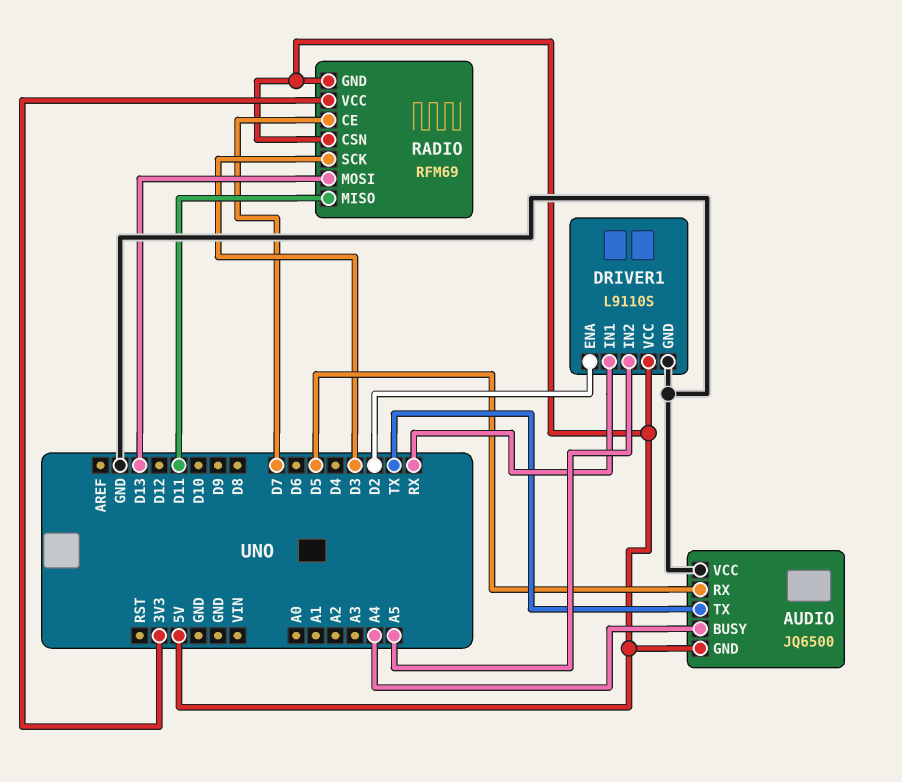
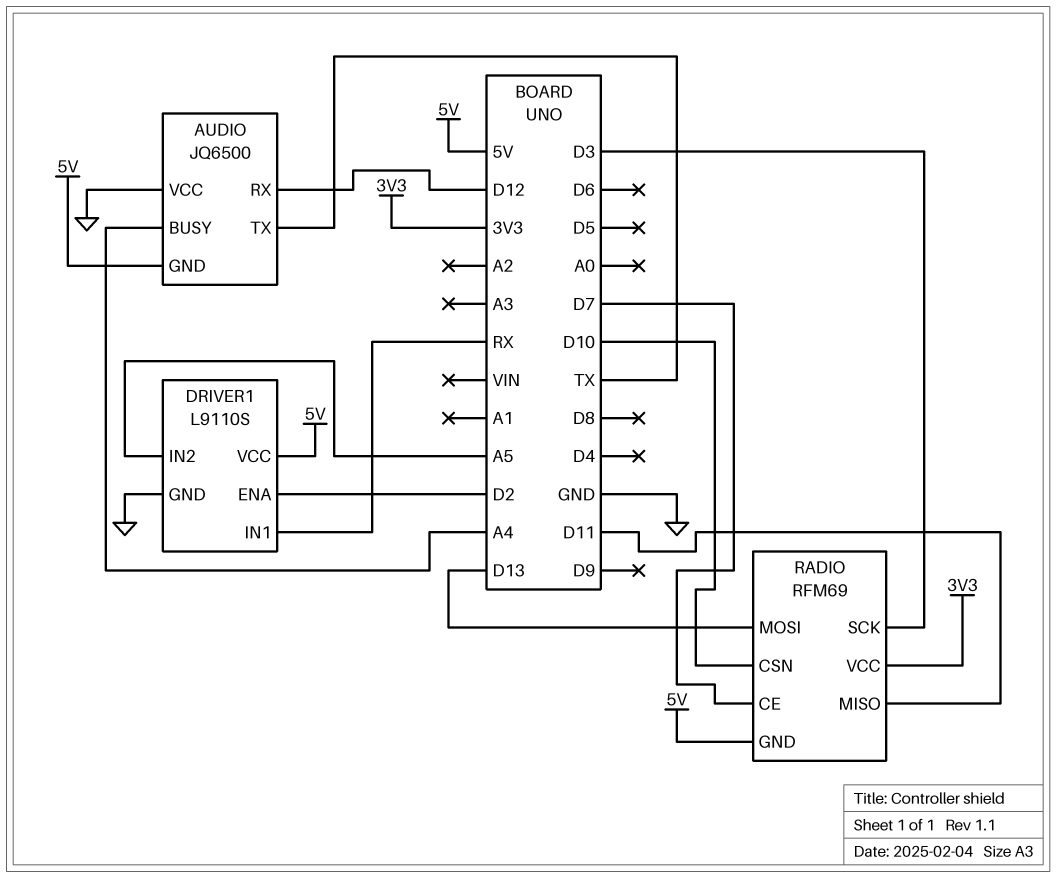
AUDIO pin RX: D5 -> D12
RADIO pin CSN: 5V -> D10

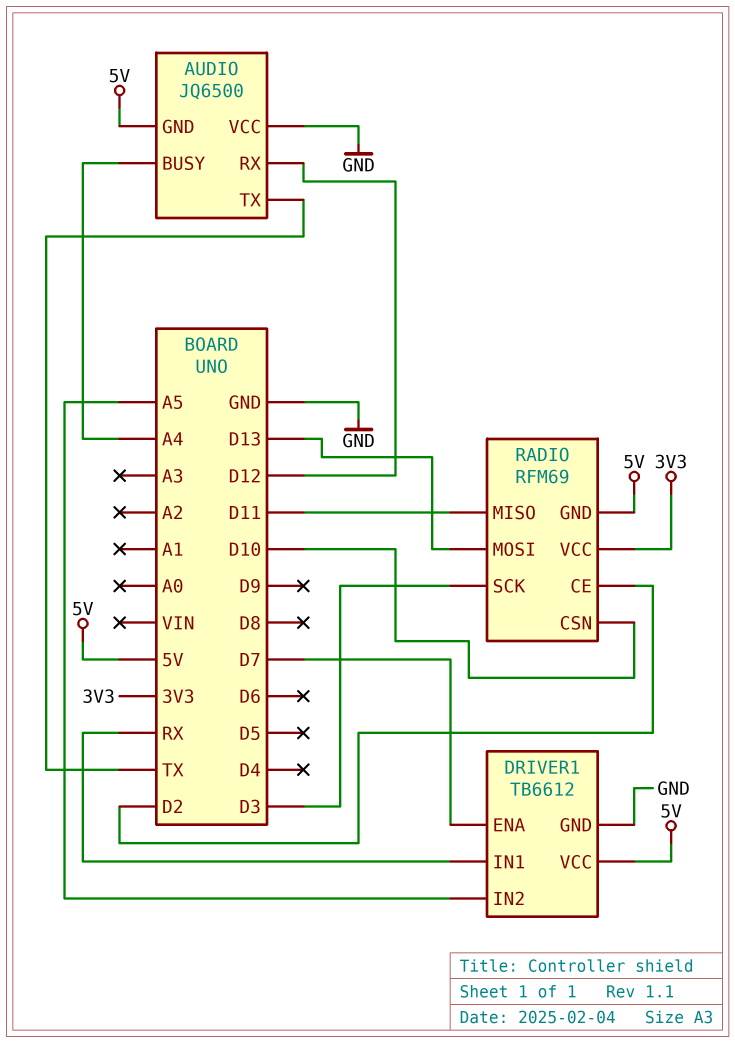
DRIVER1: L9110S -> TB6612
DRIVER1 pin ENA: D2 -> D7
RADIO pin CE: D7 -> D2

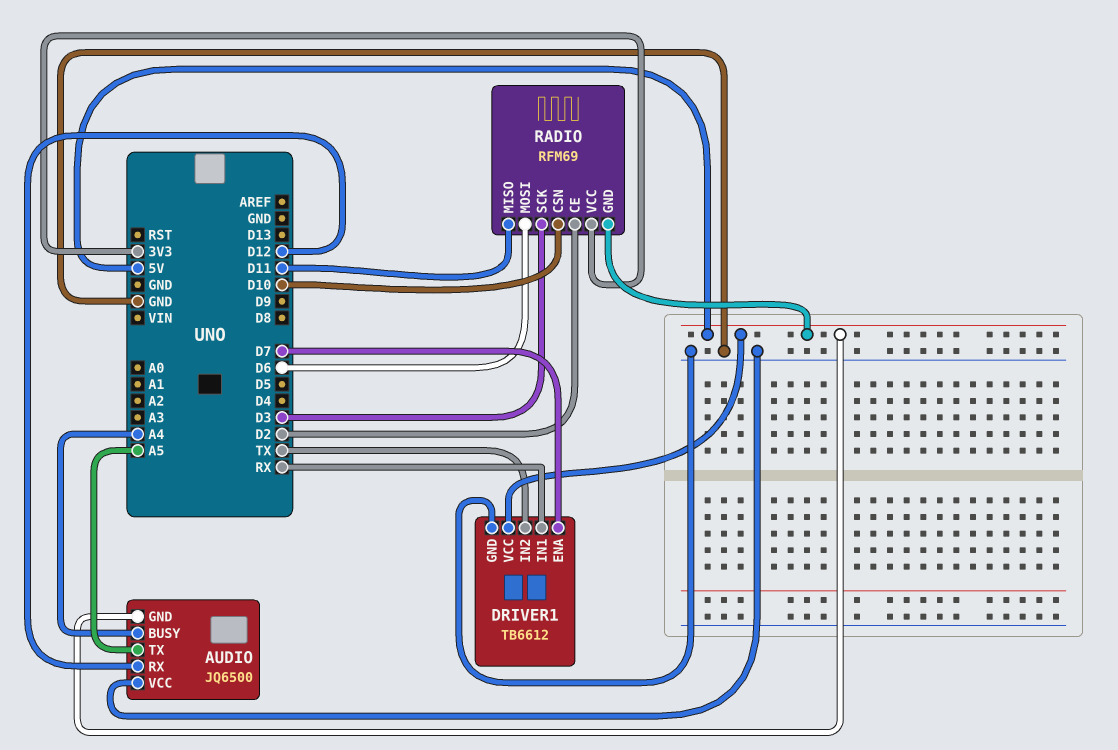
AUDIO pin TX: TX -> A5
DRIVER1 pin IN2: A5 -> TX
RADIO pin MOSI: D13 -> D6

